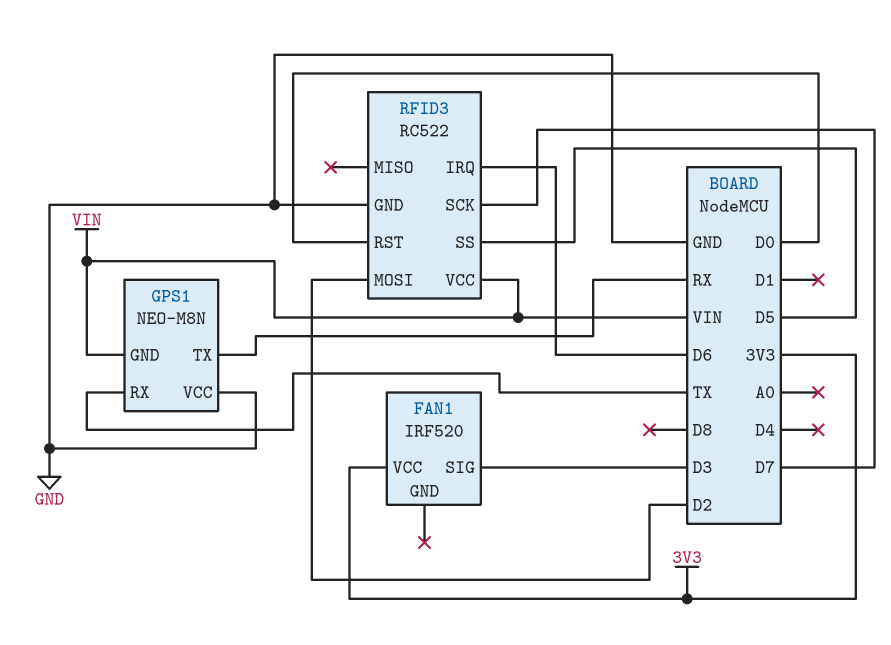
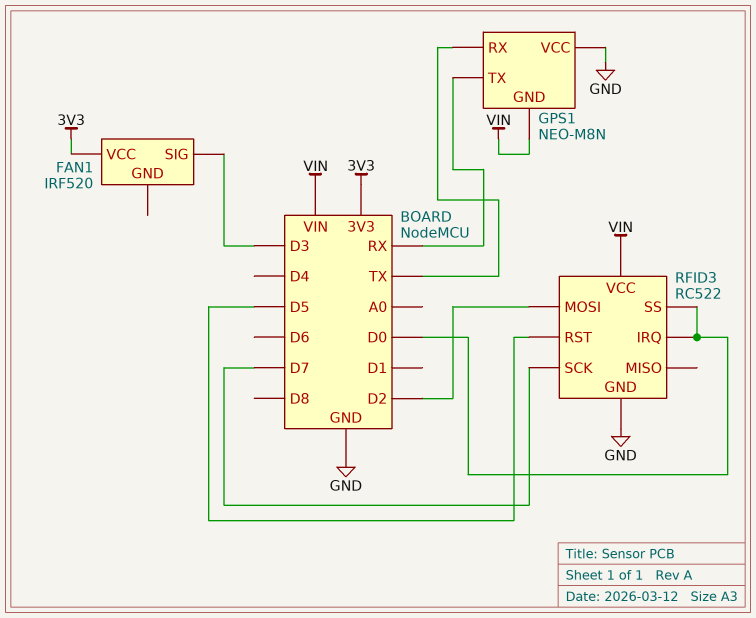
RFID3 pin IRQ: D6 -> D0
RFID3 pin RST: D0 -> D5
RFID3 pin SS: D5 -> D0

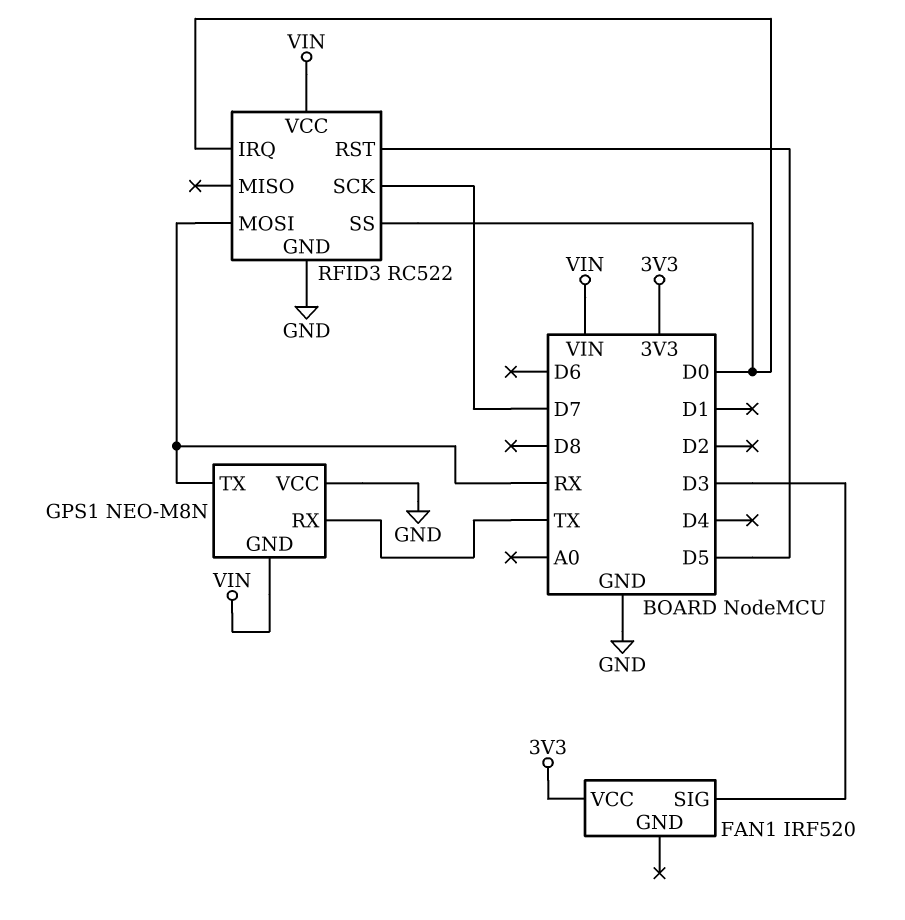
RFID3 pin MOSI: D2 -> RX

